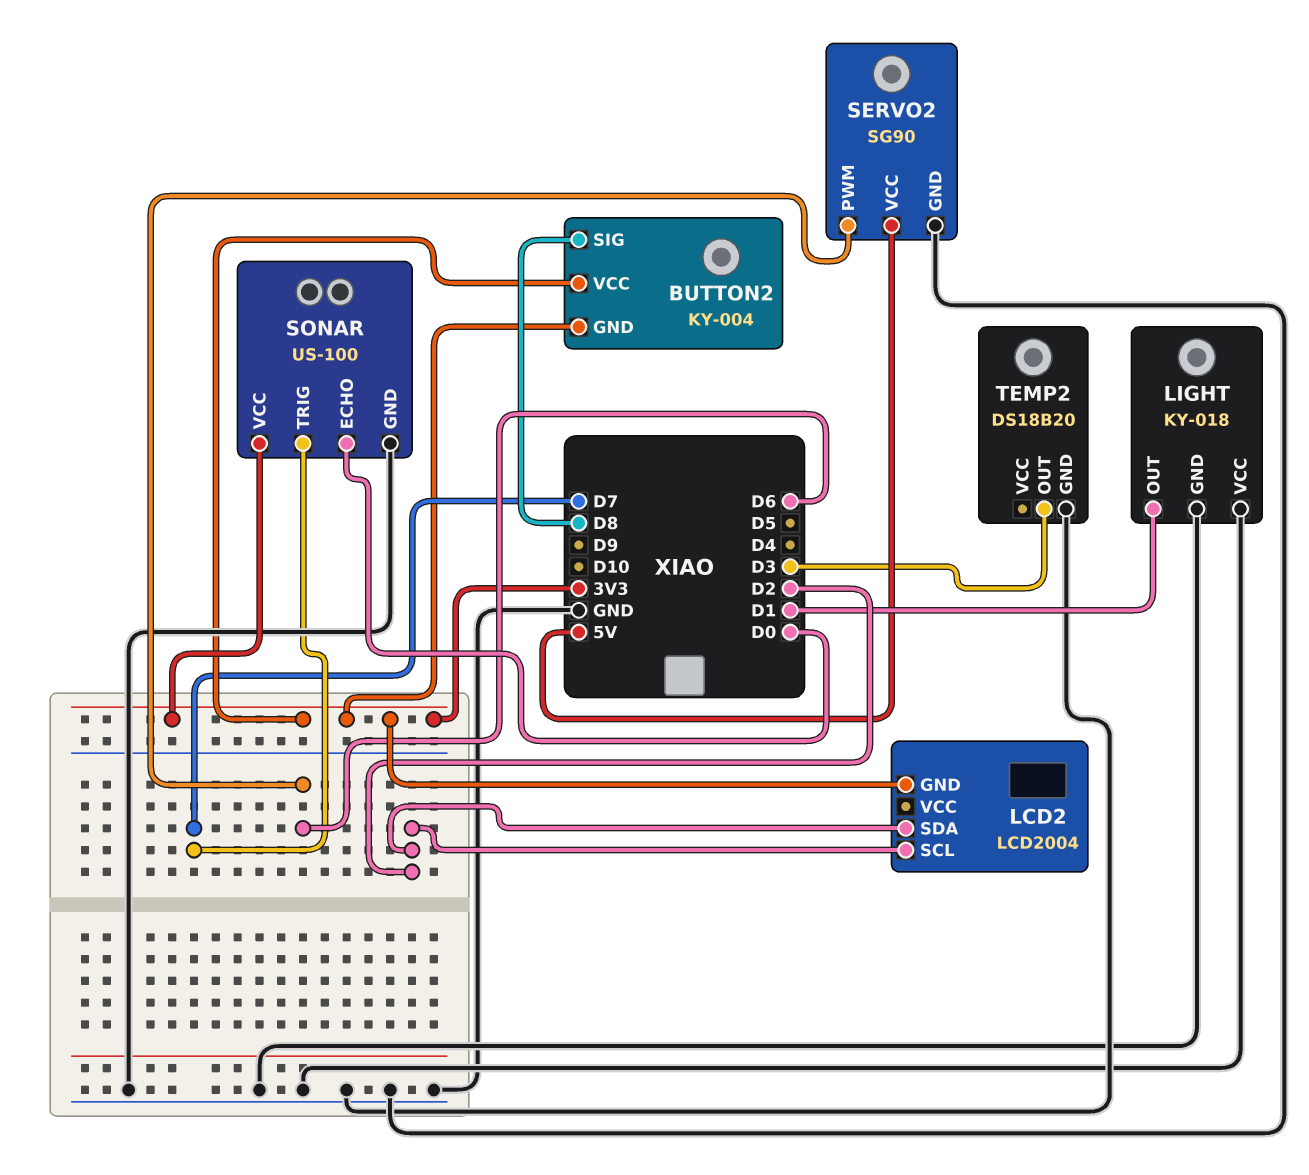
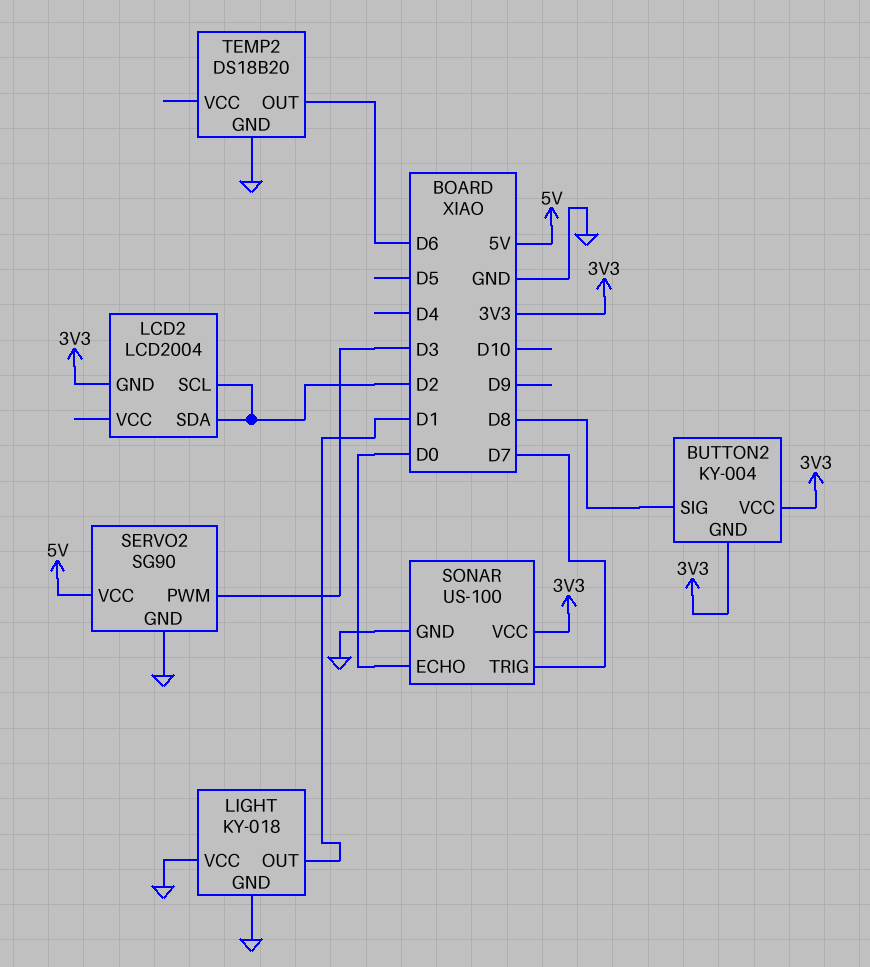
SERVO2 pin PWM: D6 -> D3
TEMP2 pin OUT: D3 -> D6

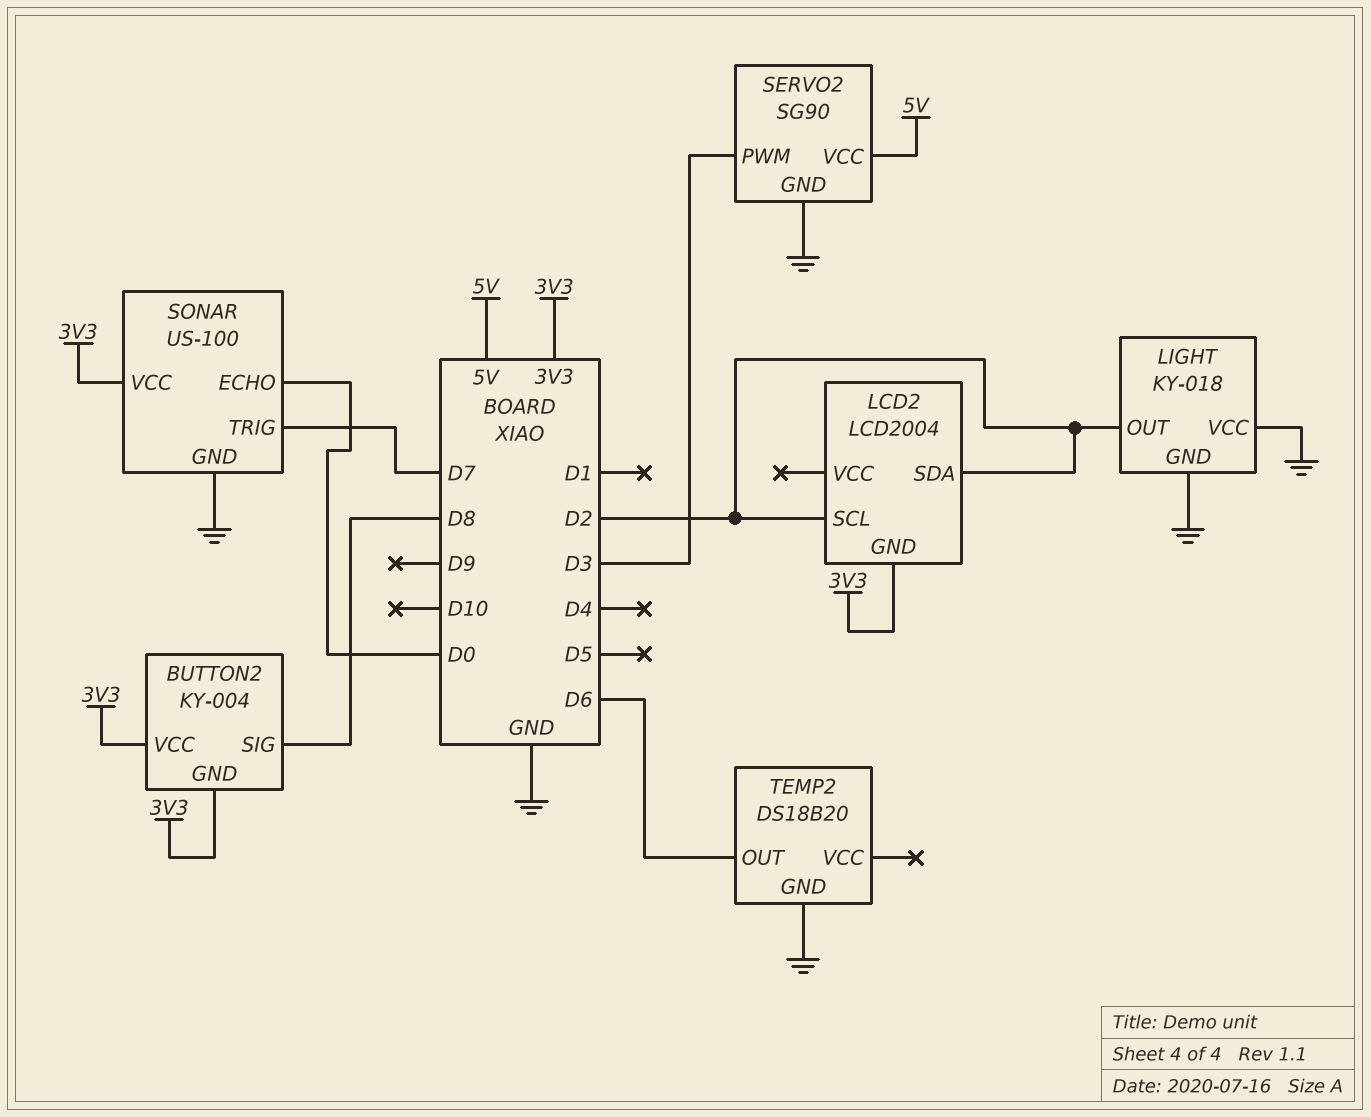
LIGHT pin OUT: D1 -> D2

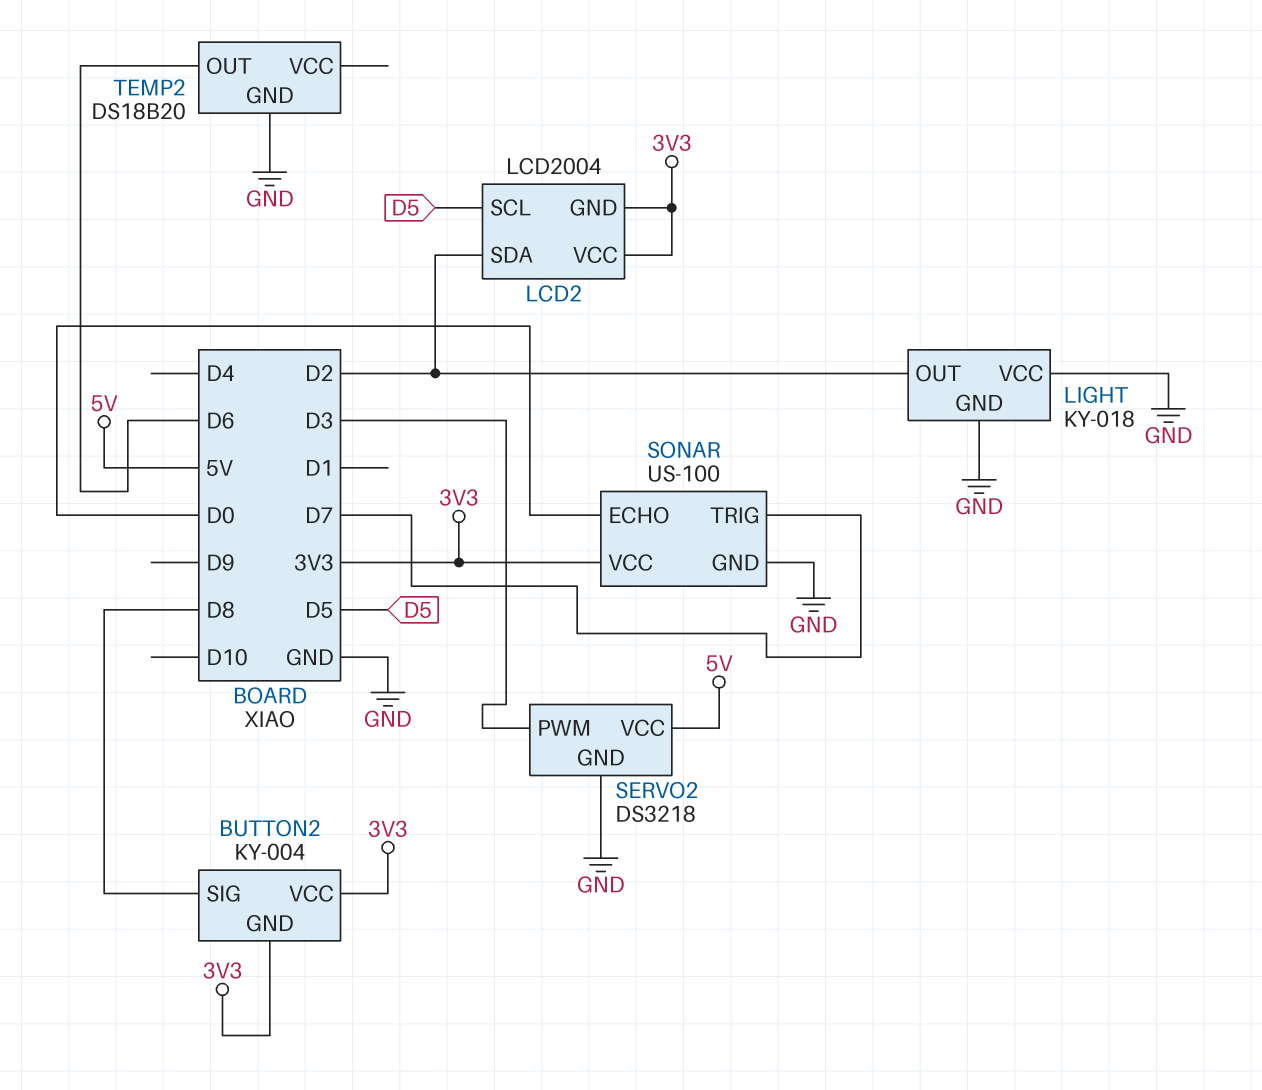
LCD2 pin SCL: D2 -> D5
LCD2 pin VCC: none -> 3V3
SERVO2: SG90 -> DS3218

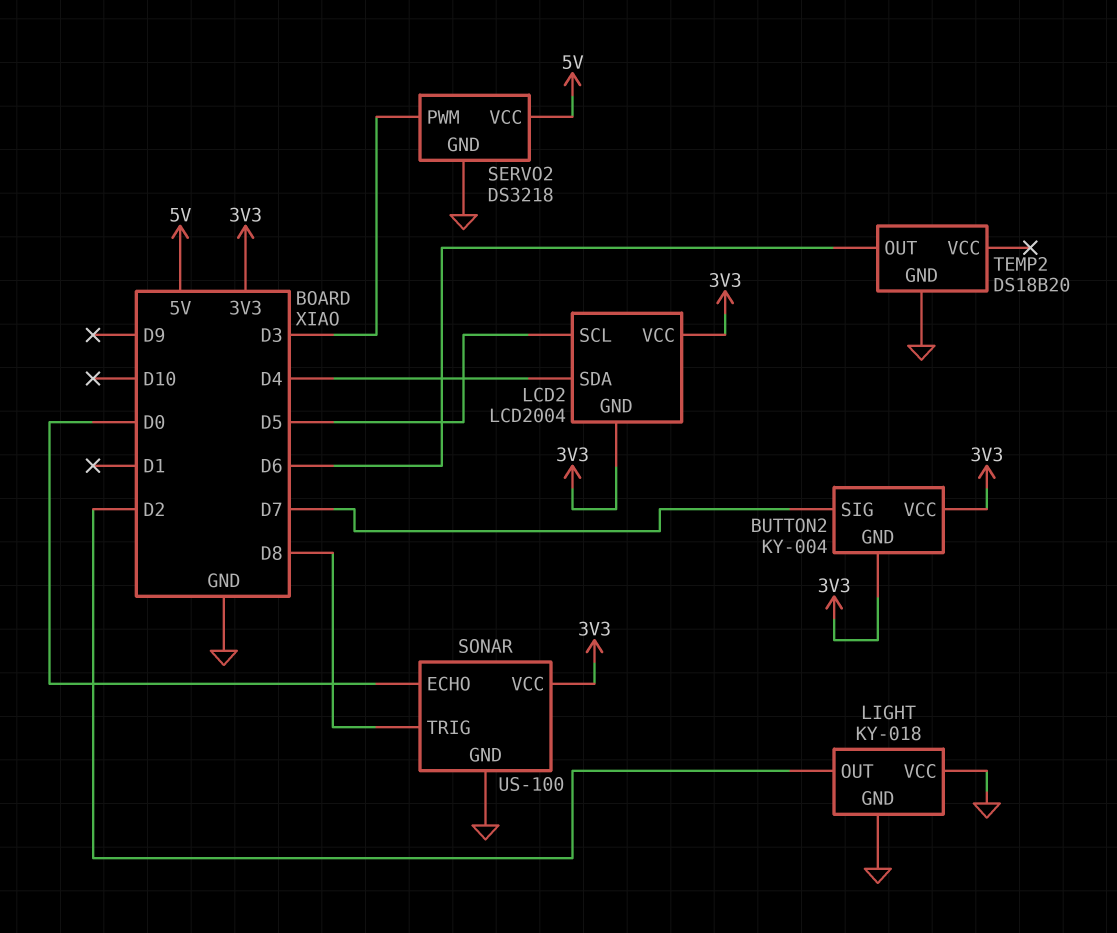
BUTTON2 pin SIG: D8 -> D7
LCD2 pin SDA: D2 -> D4
SONAR pin TRIG: D7 -> D8

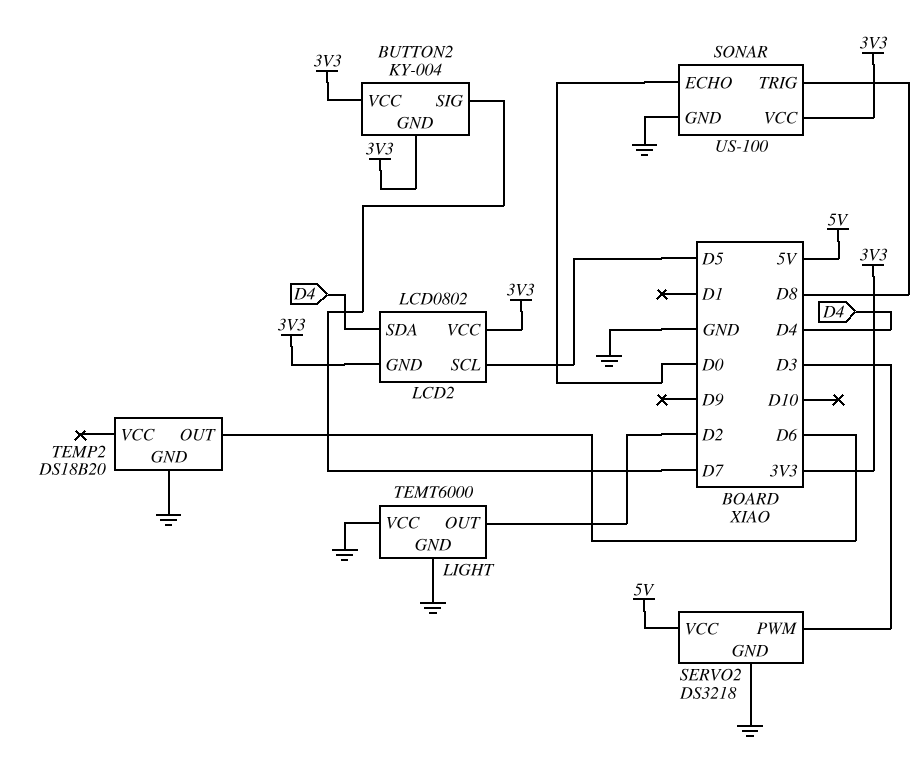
LCD2: LCD2004 -> LCD0802
LIGHT: KY-018 -> TEMT6000

